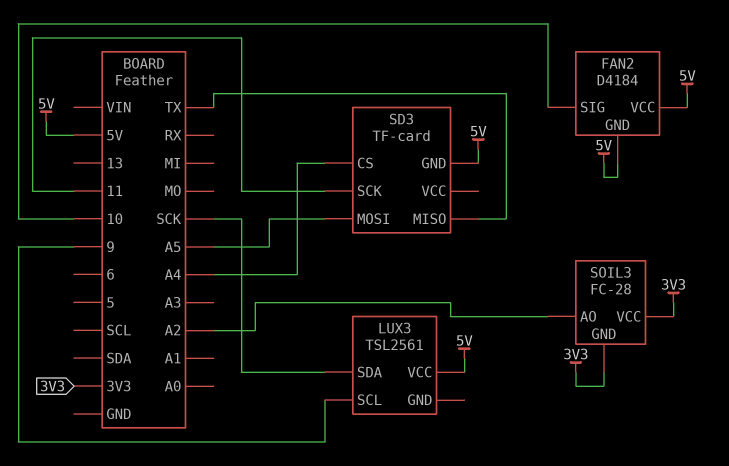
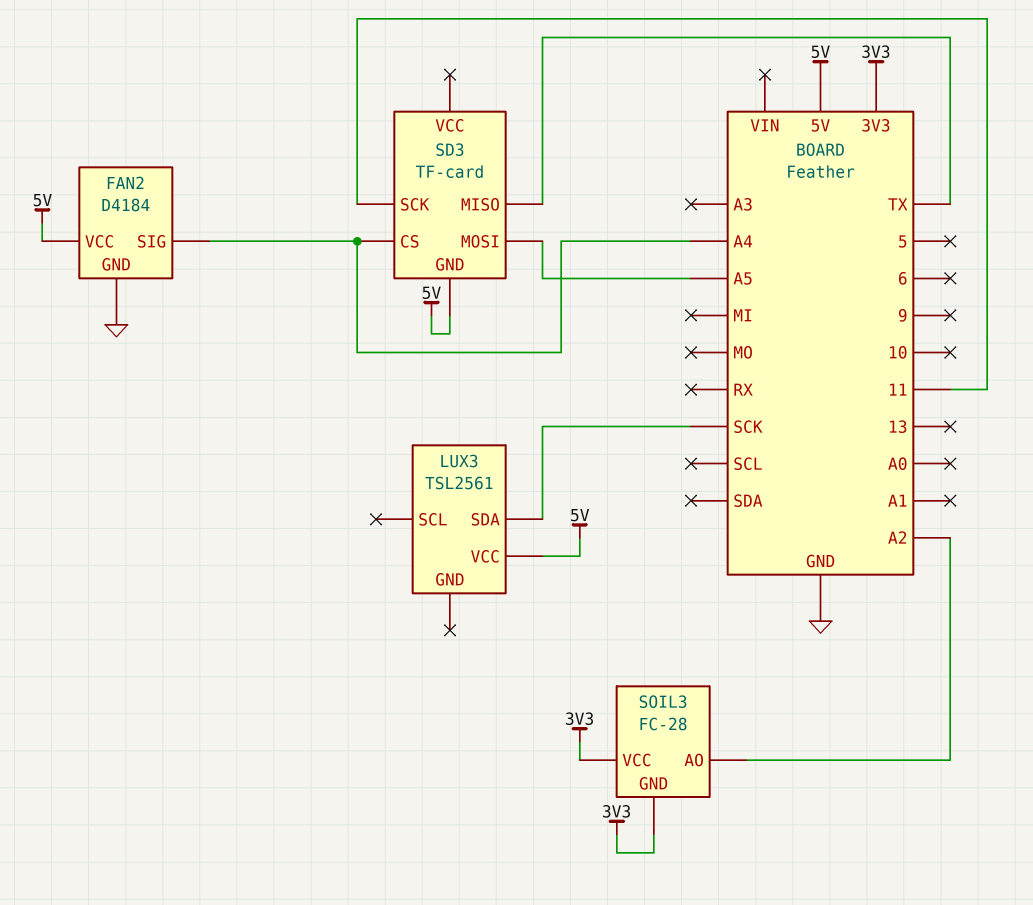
FAN2 pin GND: 5V -> GND
FAN2 pin SIG: 10 -> A4
LUX3 pin SCL: 9 -> none

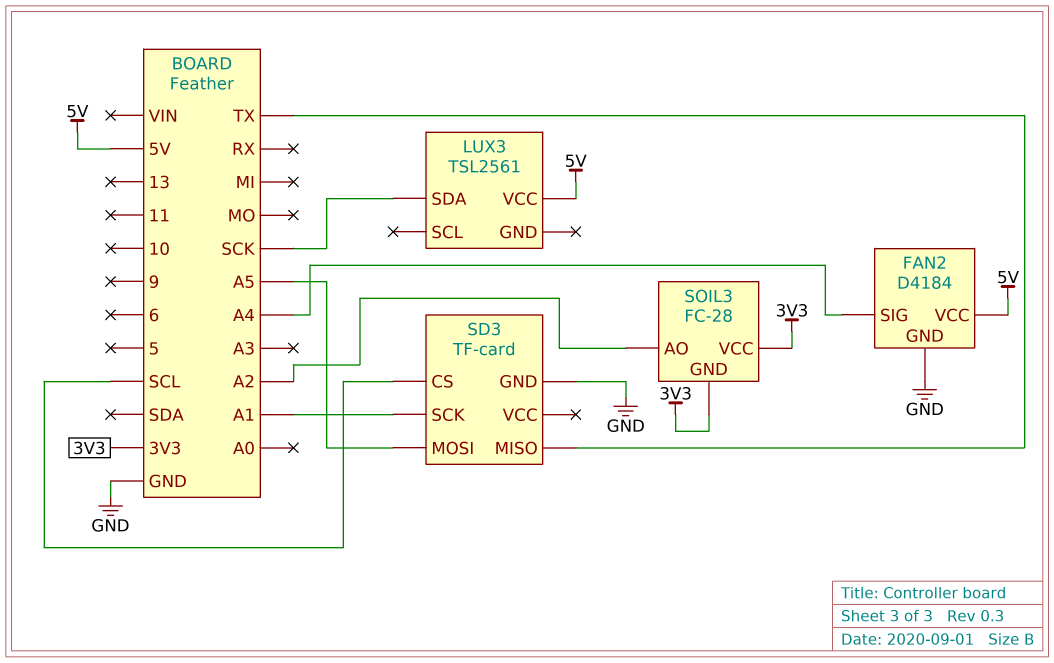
SD3 pin CS: A4 -> SCL
SD3 pin GND: 5V -> GND
SD3 pin SCK: 11 -> A1

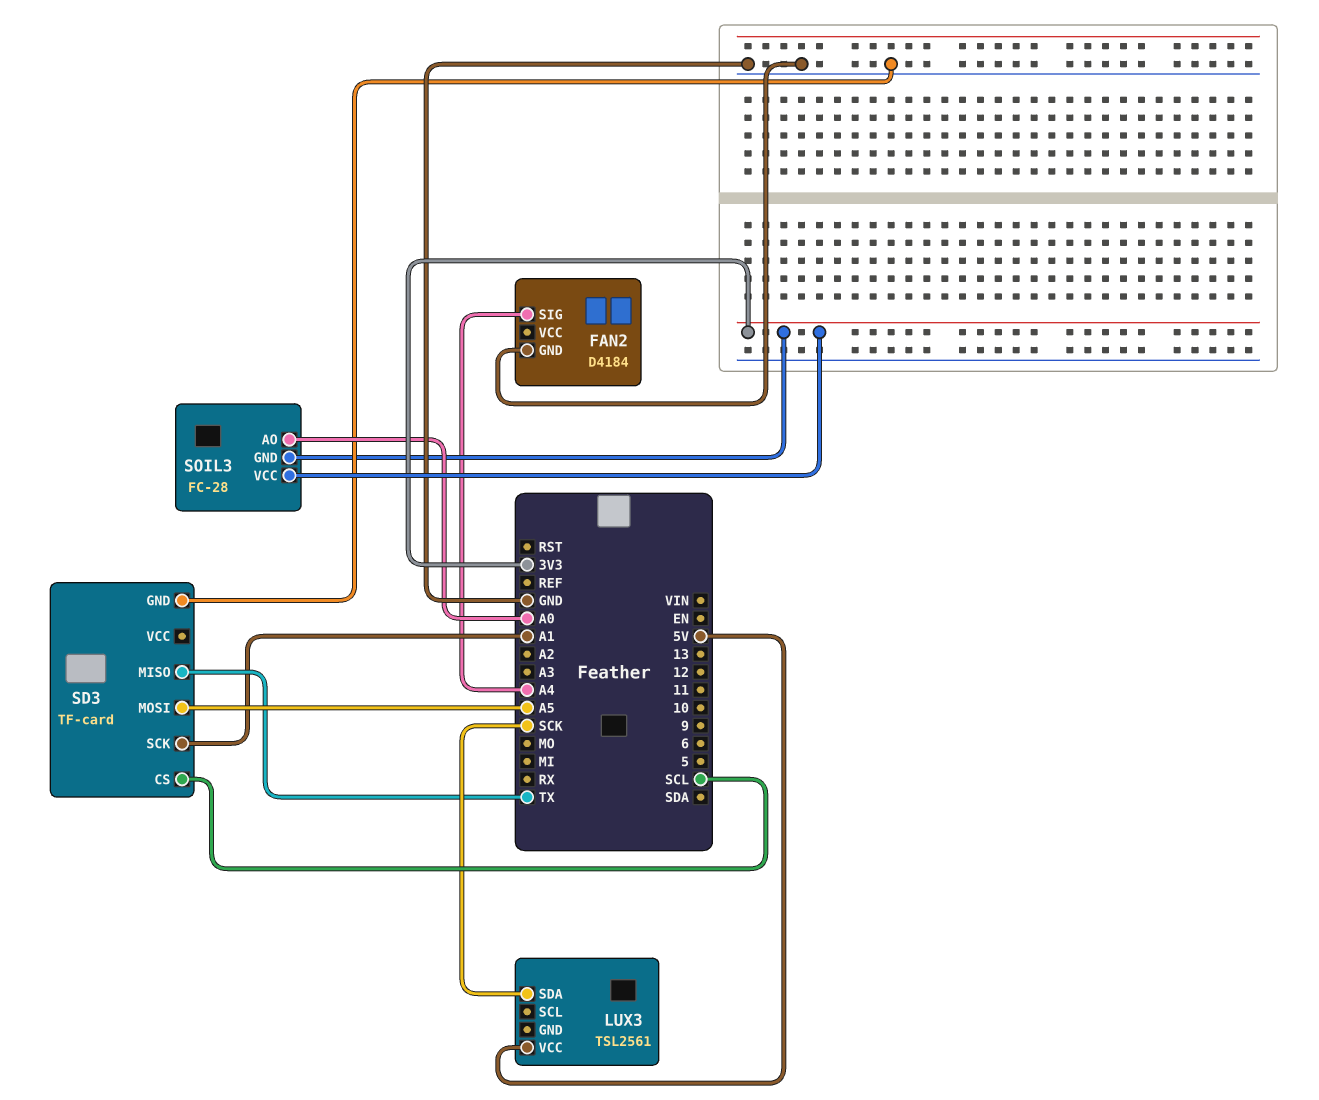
FAN2 pin VCC: 5V -> none
SOIL3 pin AO: A2 -> A0

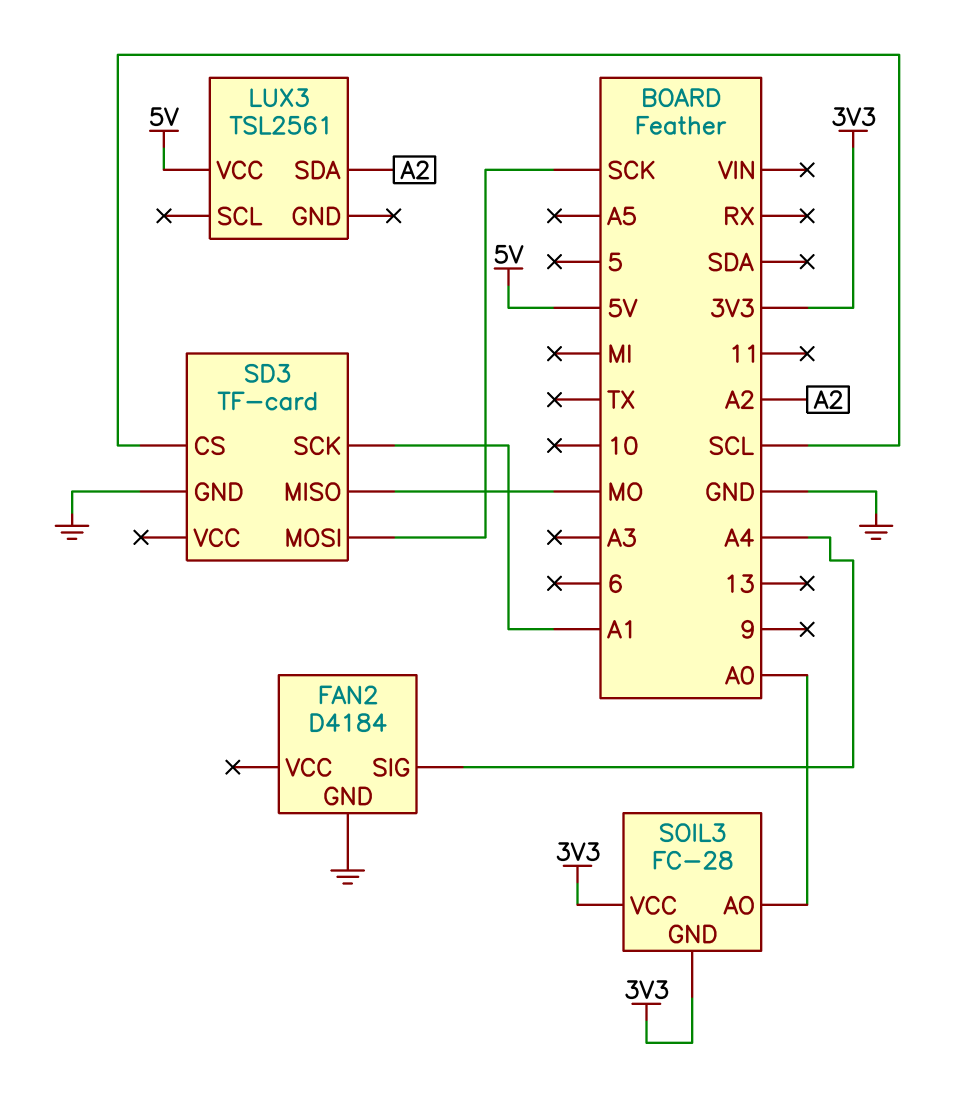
LUX3 pin SDA: SCK -> A2
SD3 pin MISO: TX -> MO
SD3 pin MOSI: A5 -> SCK

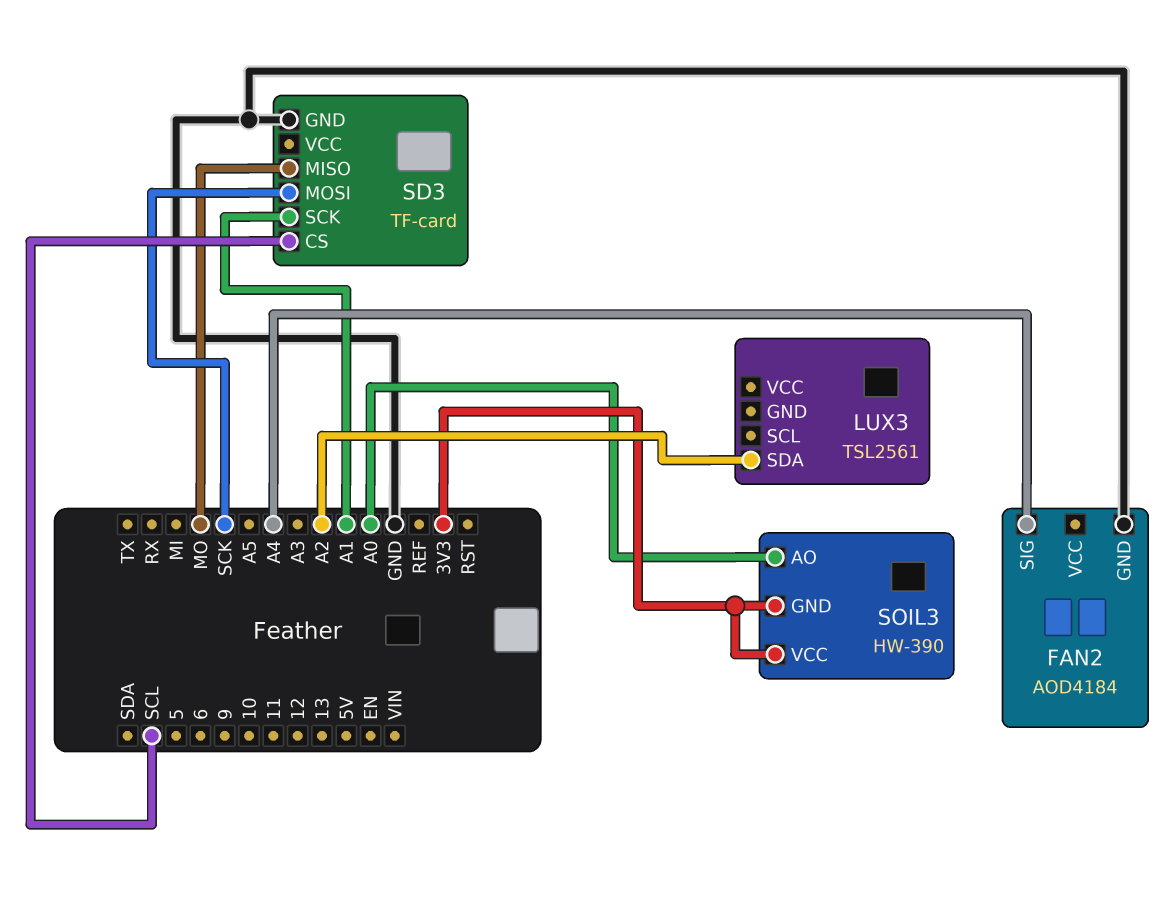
FAN2: D4184 -> AOD4184
LUX3 pin VCC: 5V -> none
SOIL3: FC-28 -> HW-390

